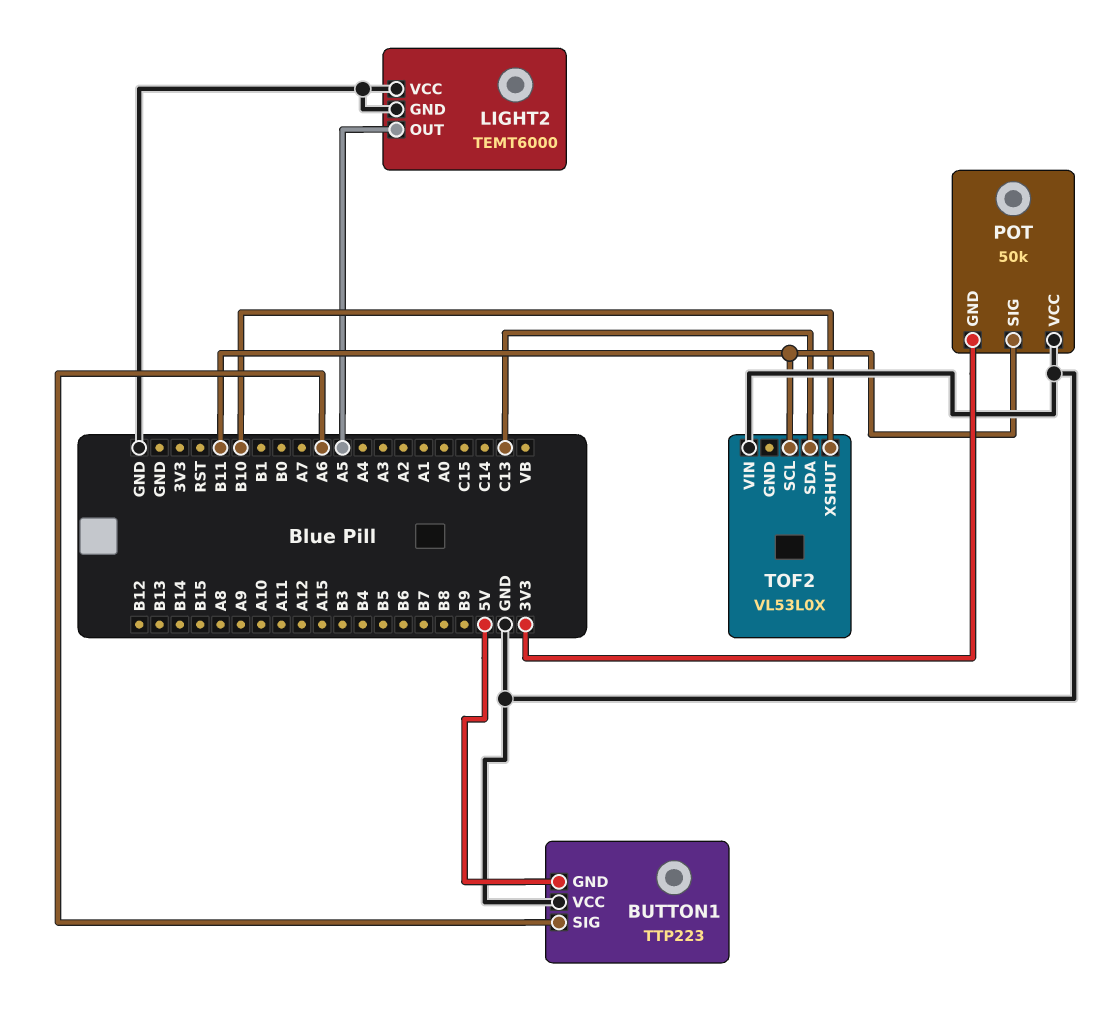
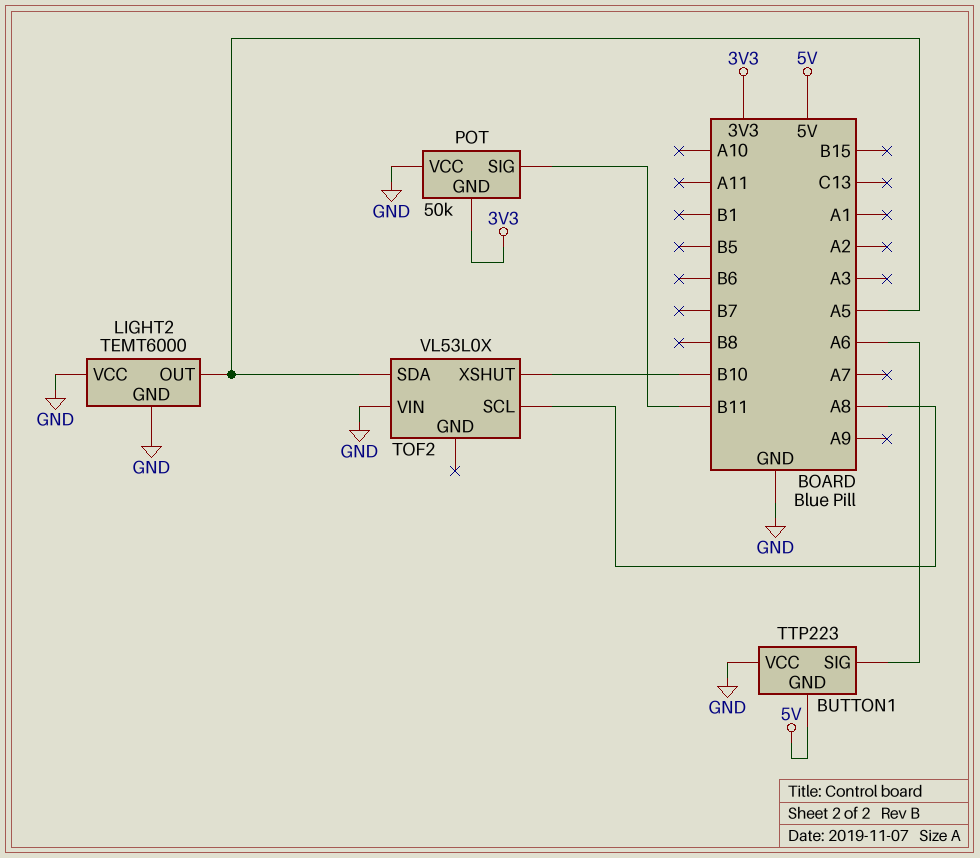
TOF2 pin SCL: B11 -> A8
TOF2 pin SDA: C13 -> A5

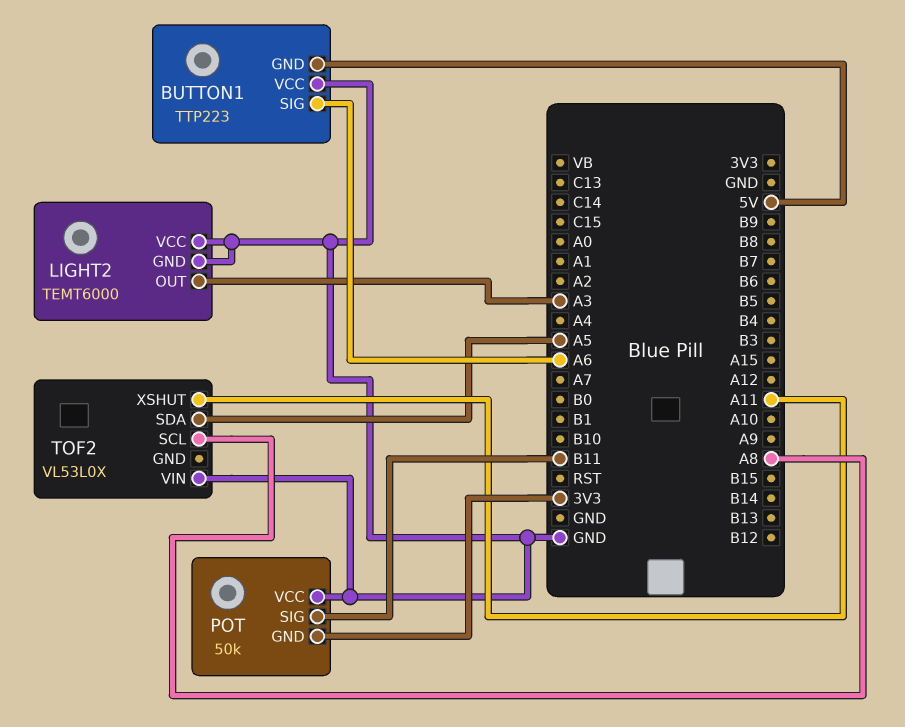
LIGHT2 pin OUT: A5 -> A3
TOF2 pin XSHUT: B10 -> A11

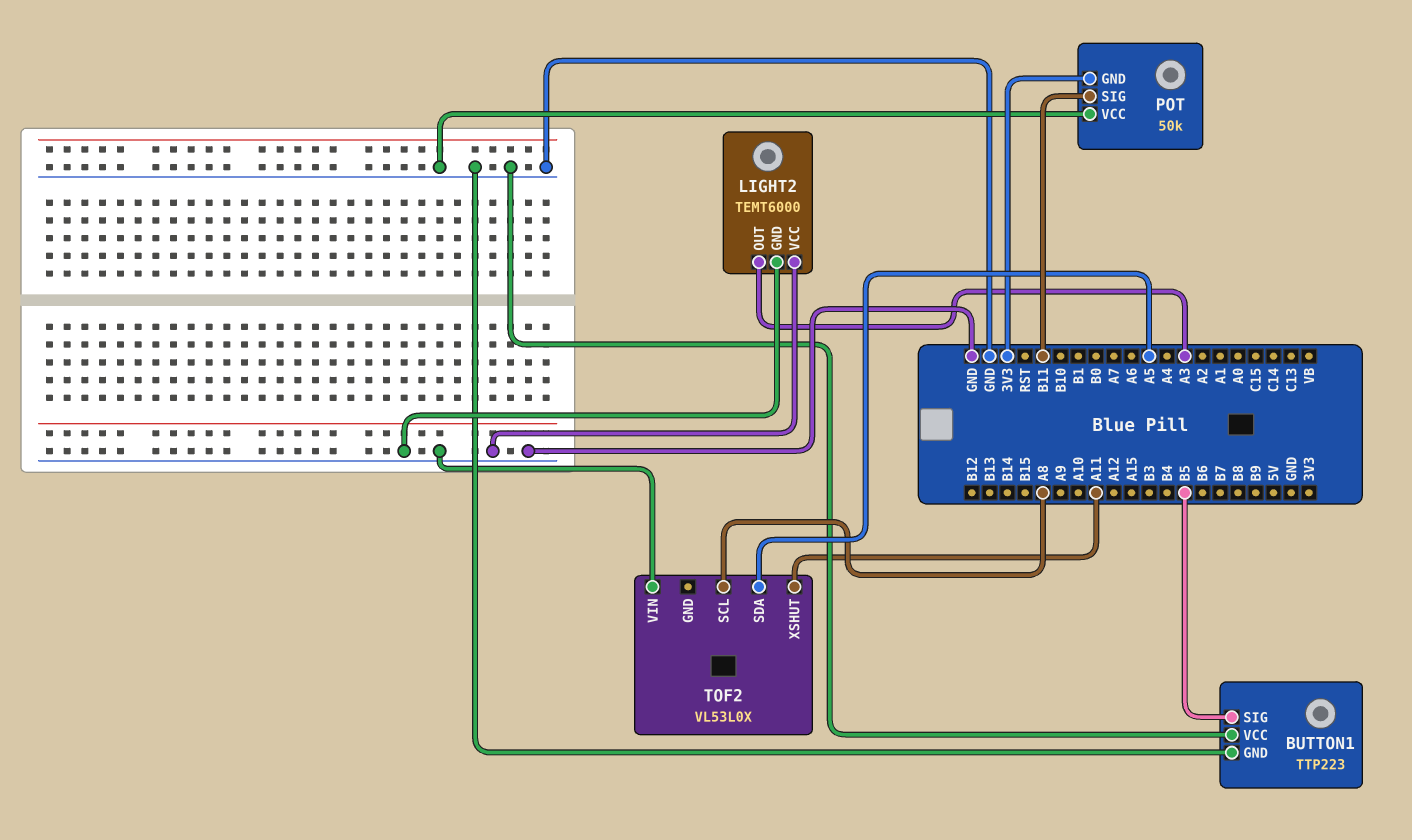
BUTTON1 pin GND: 5V -> GND
BUTTON1 pin SIG: A6 -> B5

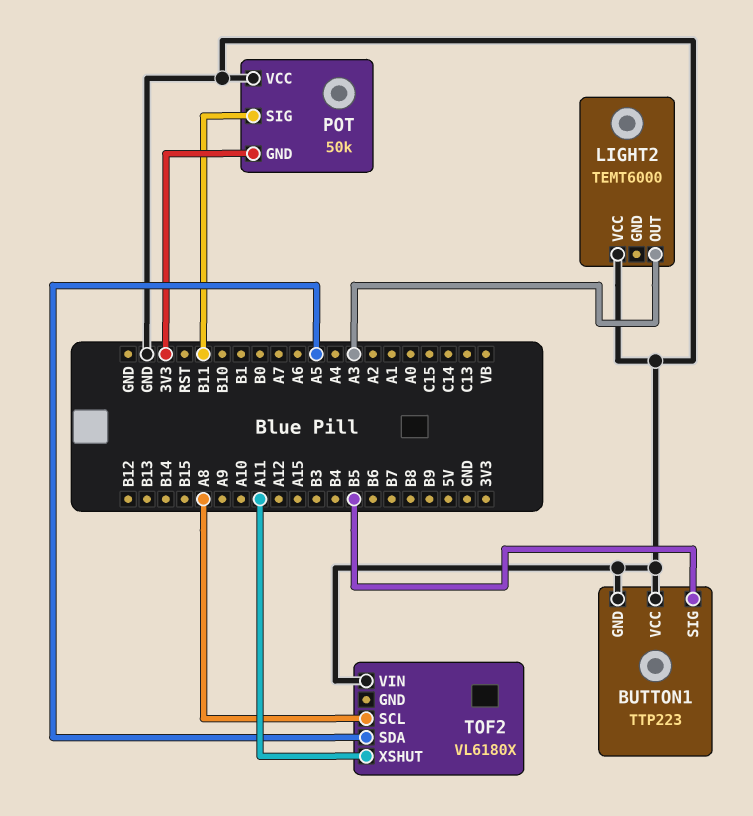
LIGHT2 pin GND: GND -> none
TOF2: VL53L0X -> VL6180X

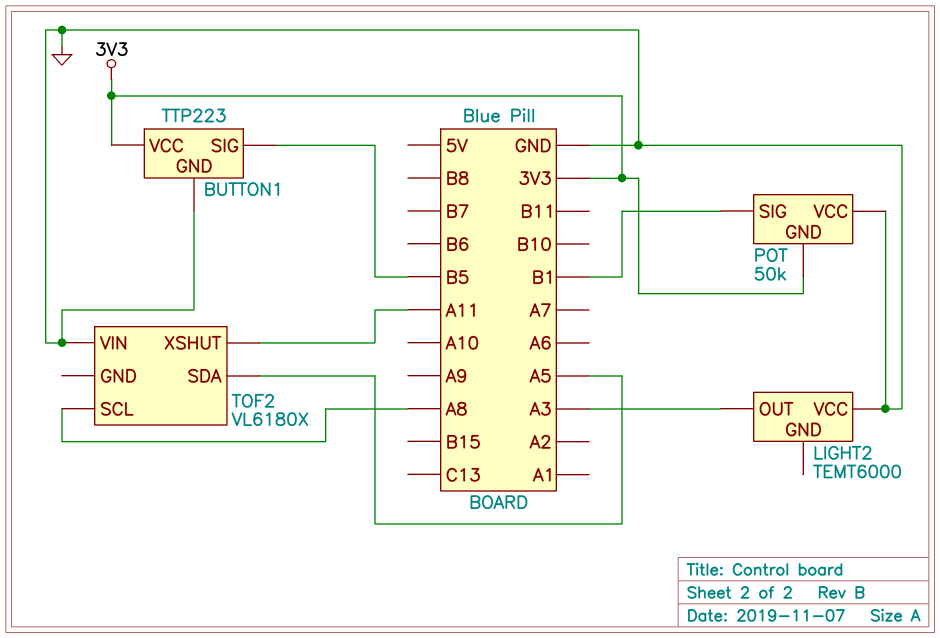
BUTTON1 pin VCC: GND -> 3V3
POT pin SIG: B11 -> B1

